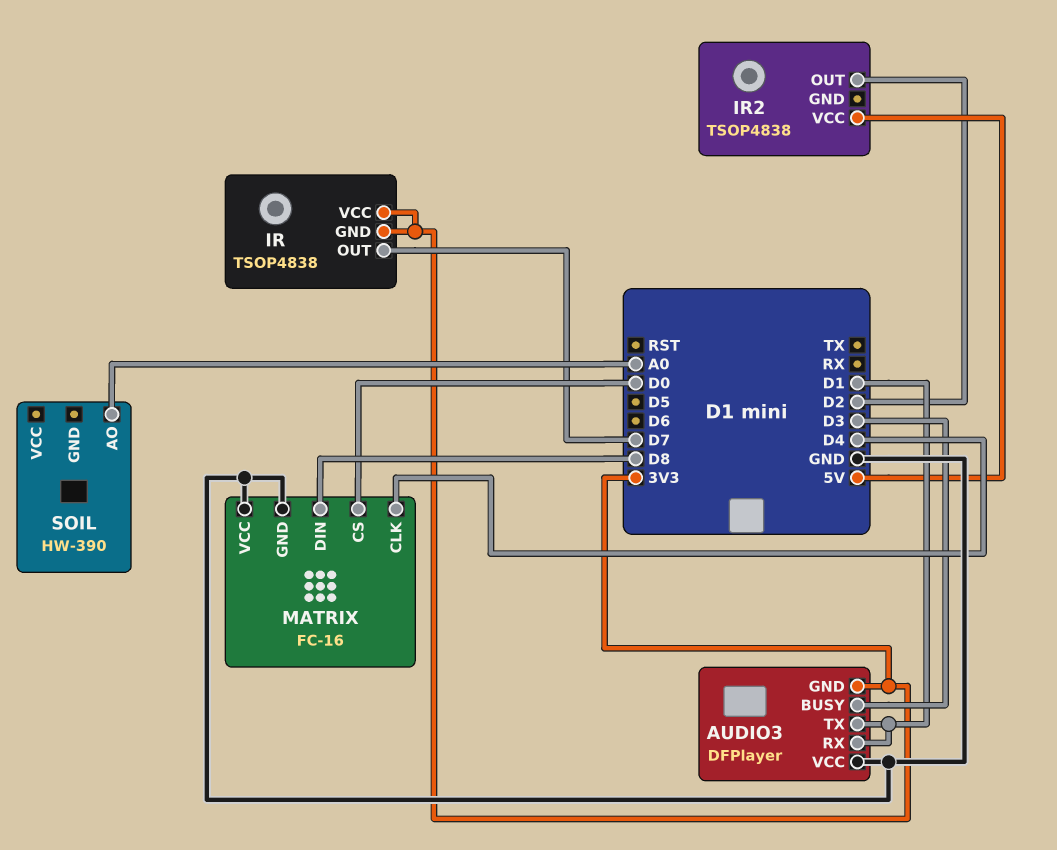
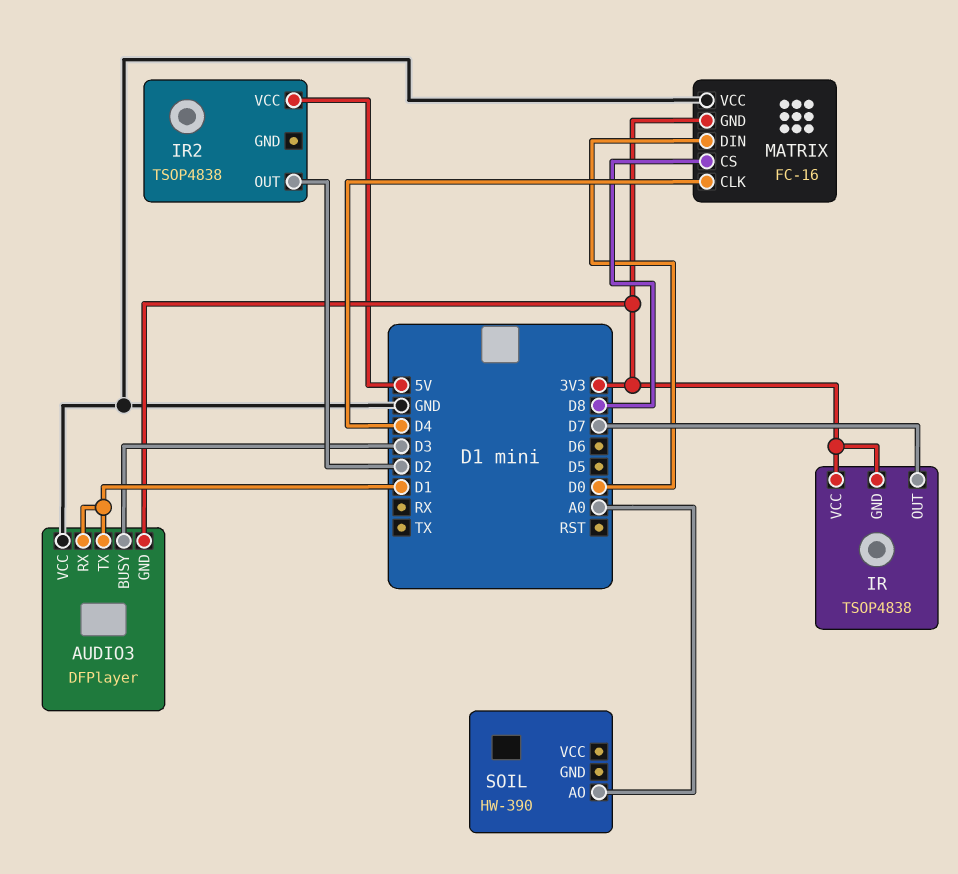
MATRIX pin CS: D0 -> D8
MATRIX pin DIN: D8 -> D0
MATRIX pin GND: GND -> 3V3

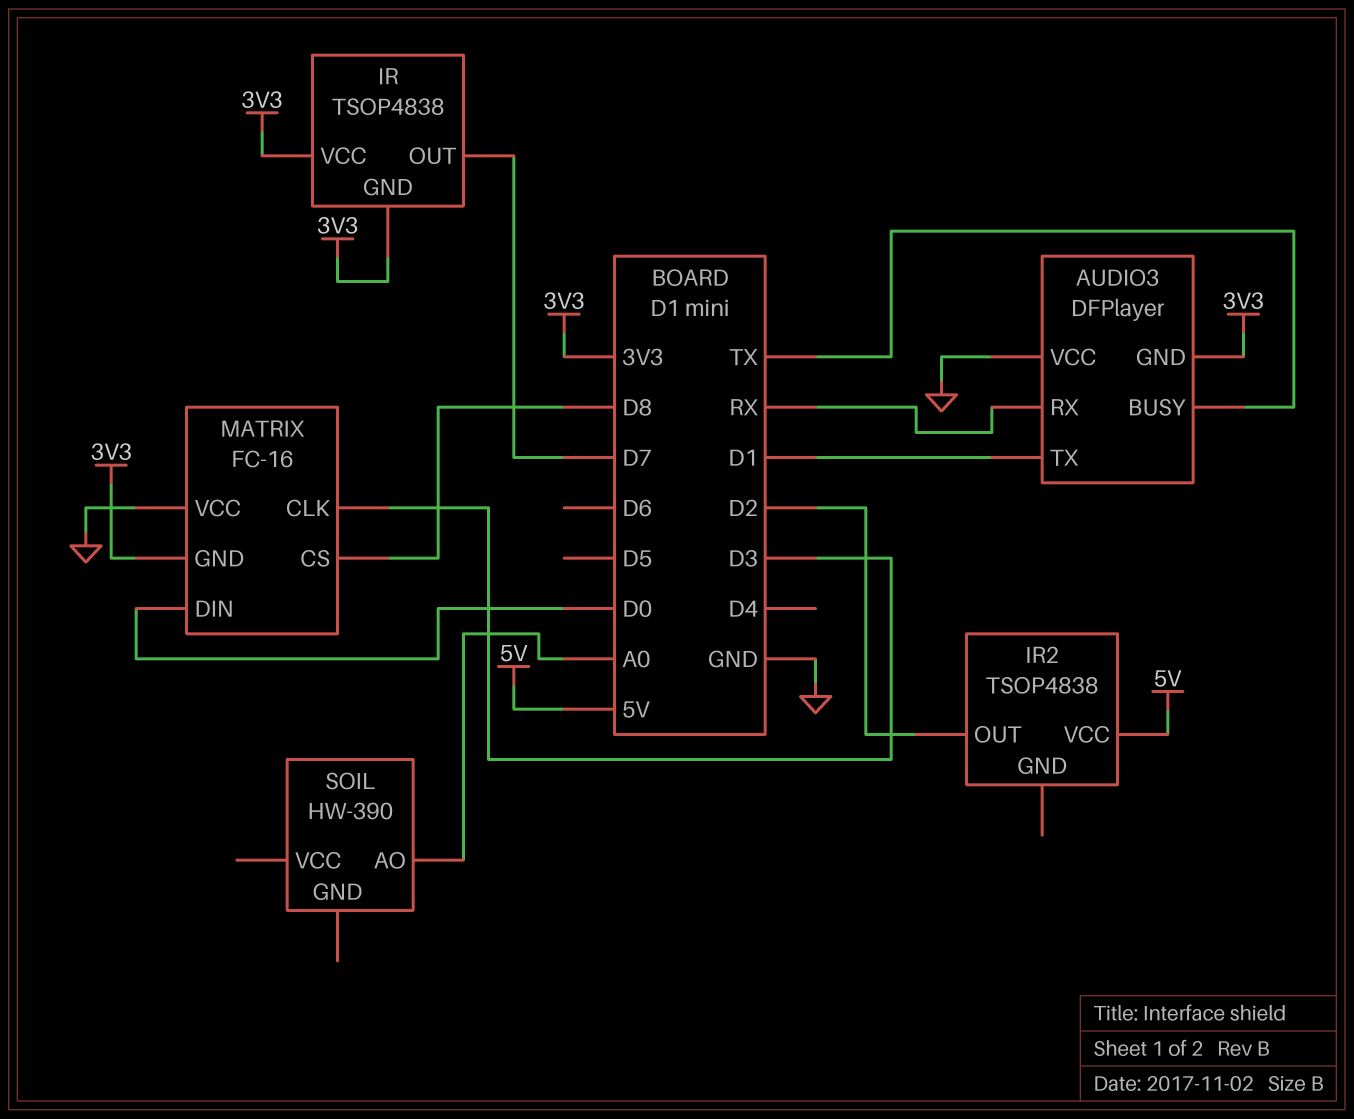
AUDIO3 pin BUSY: D3 -> TX
AUDIO3 pin RX: D1 -> RX
MATRIX pin CLK: D4 -> D3

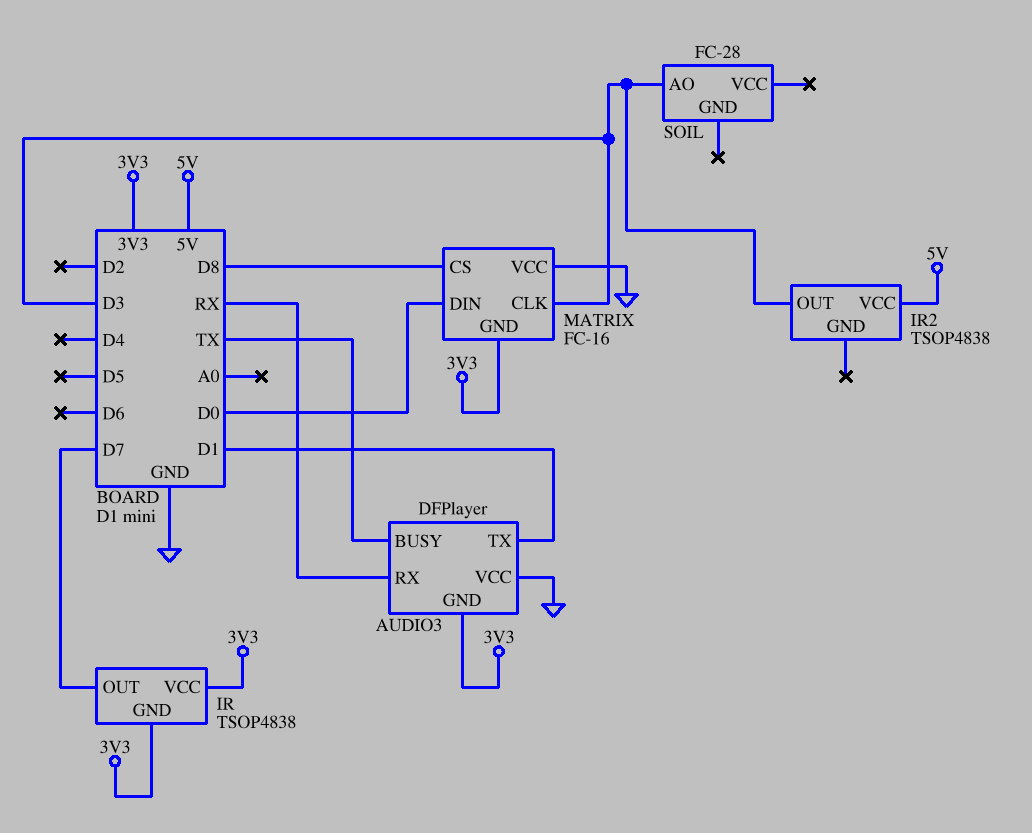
IR2 pin OUT: D2 -> D3
SOIL: HW-390 -> FC-28
SOIL pin AO: A0 -> D3

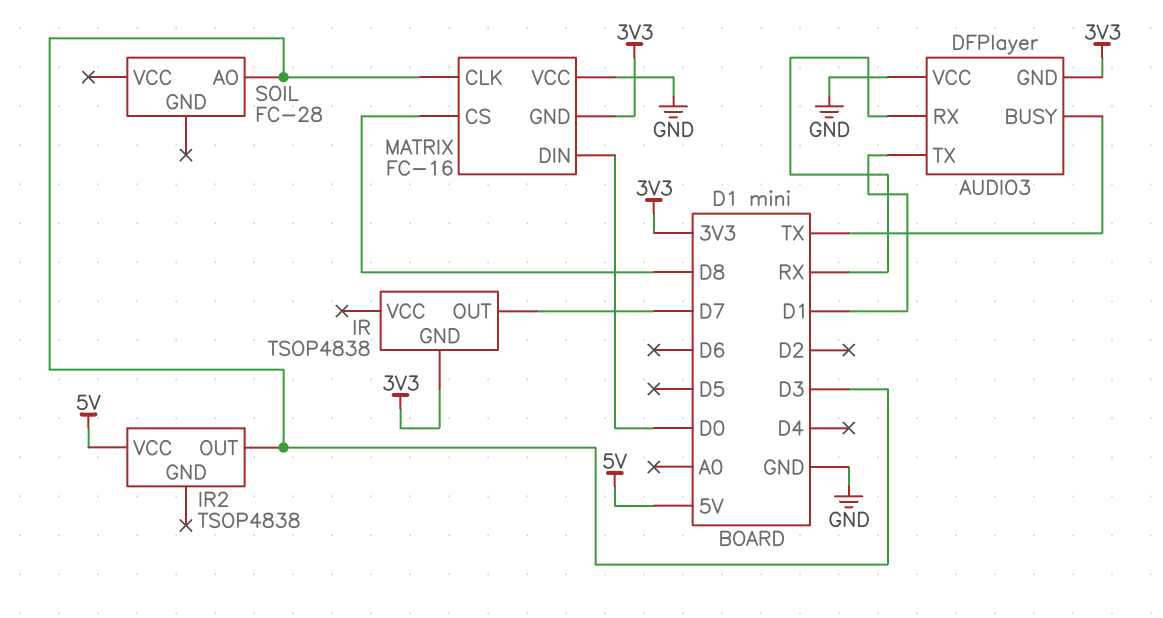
IR pin VCC: 3V3 -> none

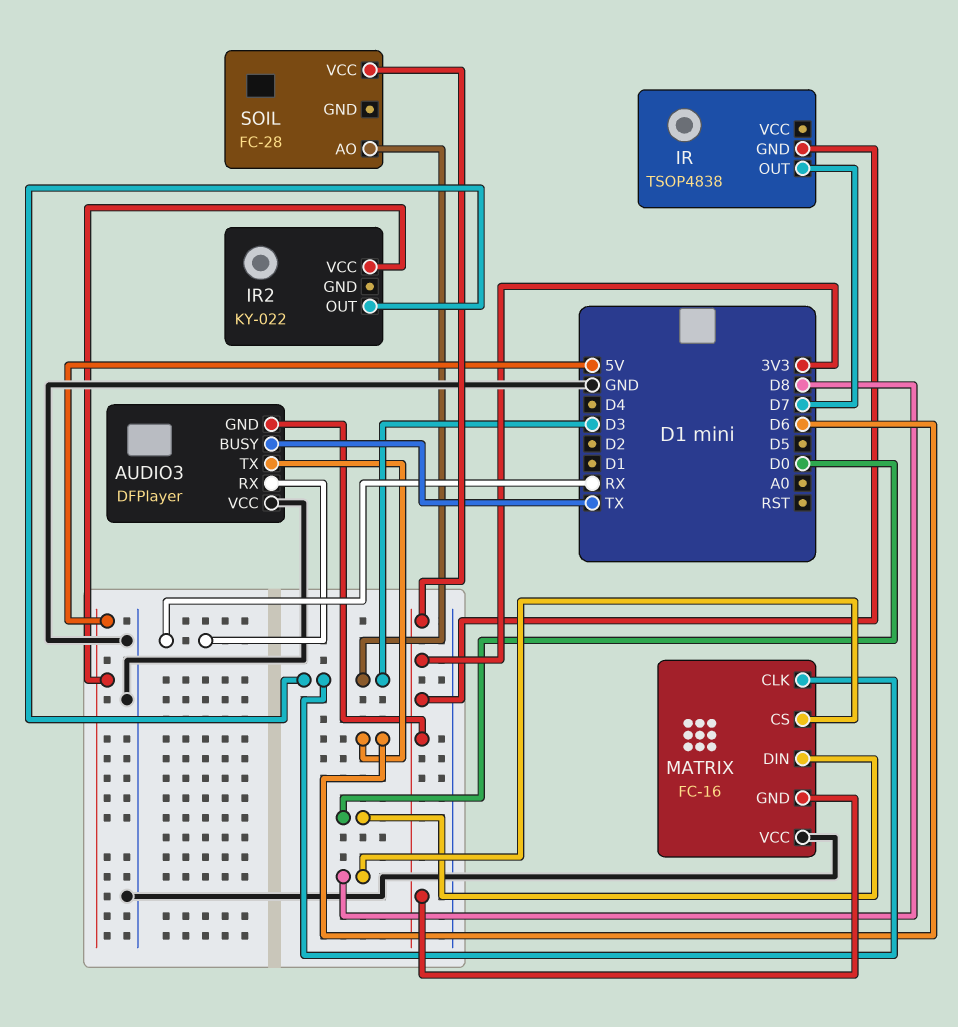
AUDIO3 pin TX: D1 -> D6
IR2: TSOP4838 -> KY-022
SOIL pin VCC: none -> 3V3

